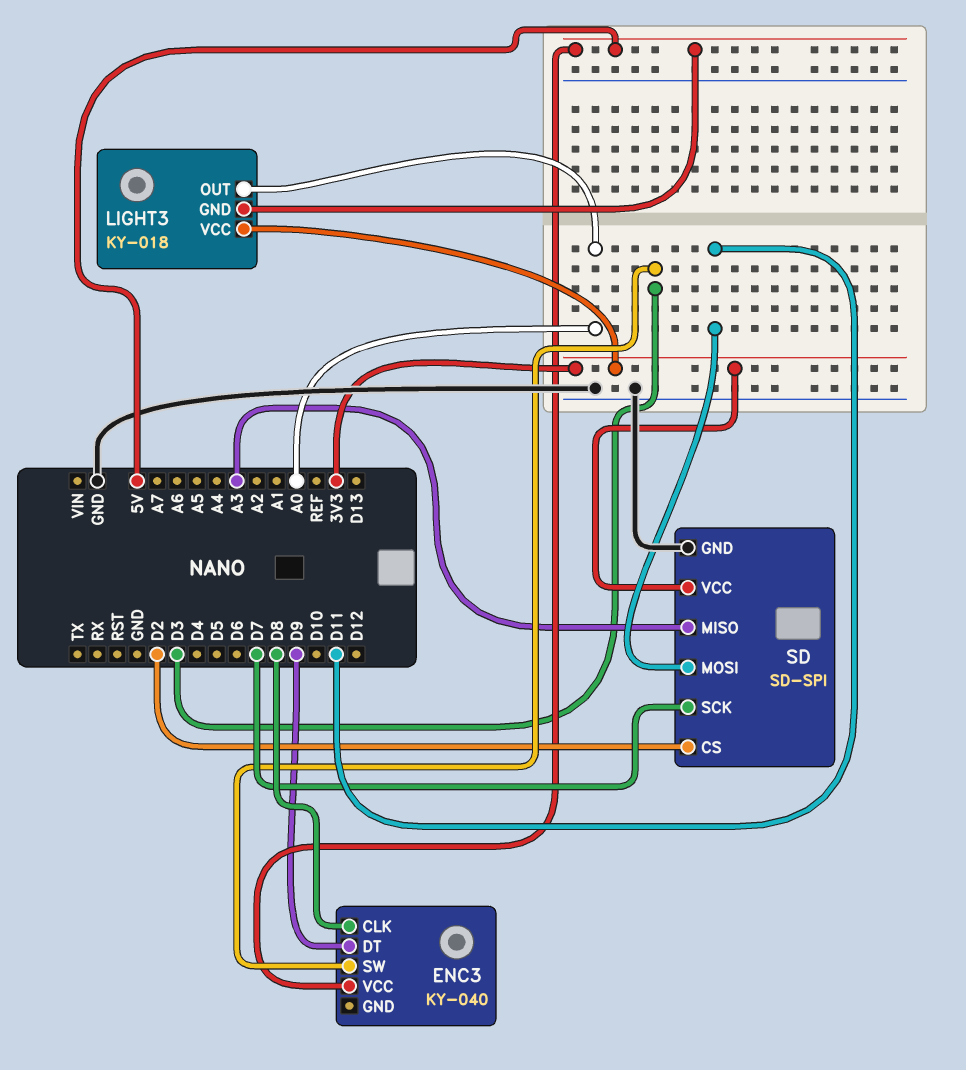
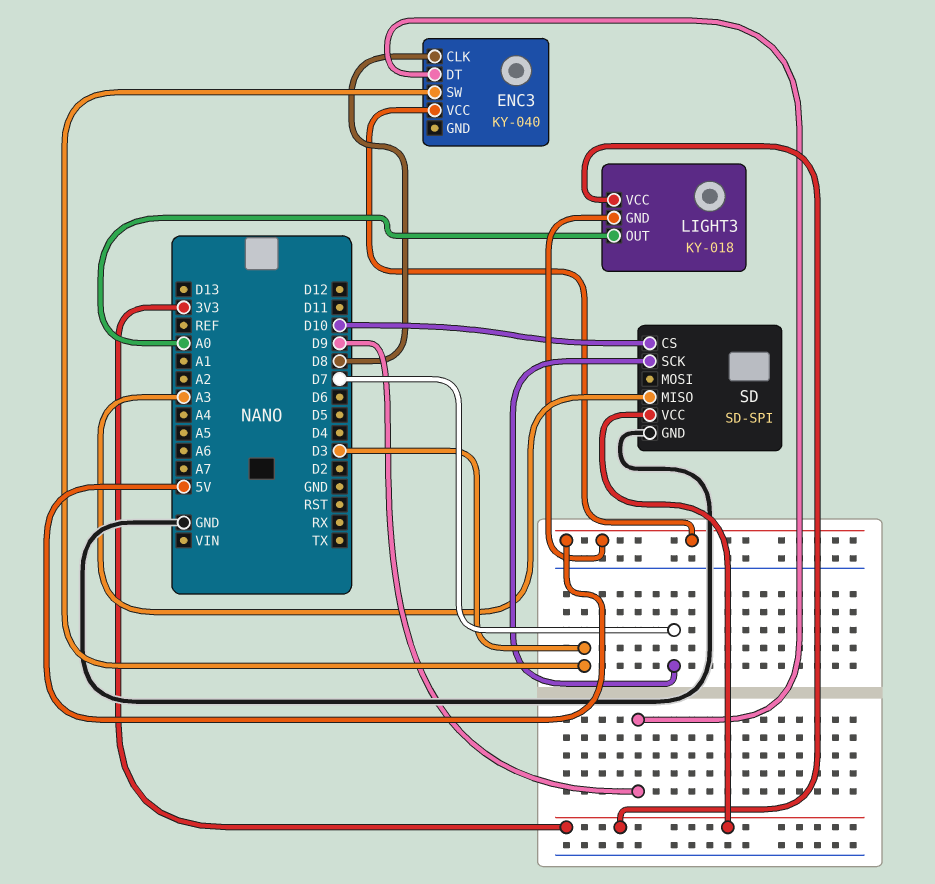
SD pin CS: D2 -> D10
SD pin MOSI: D11 -> none

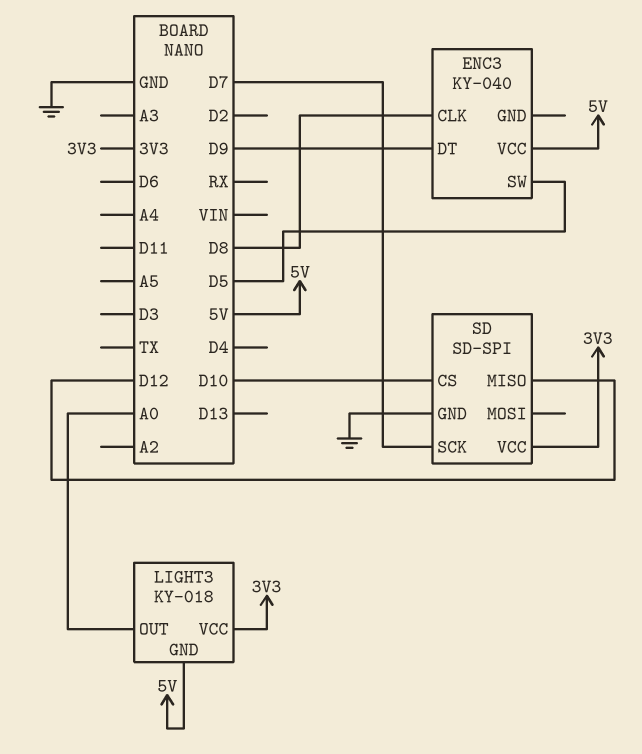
ENC3 pin SW: D3 -> D5
SD pin MISO: A3 -> D12

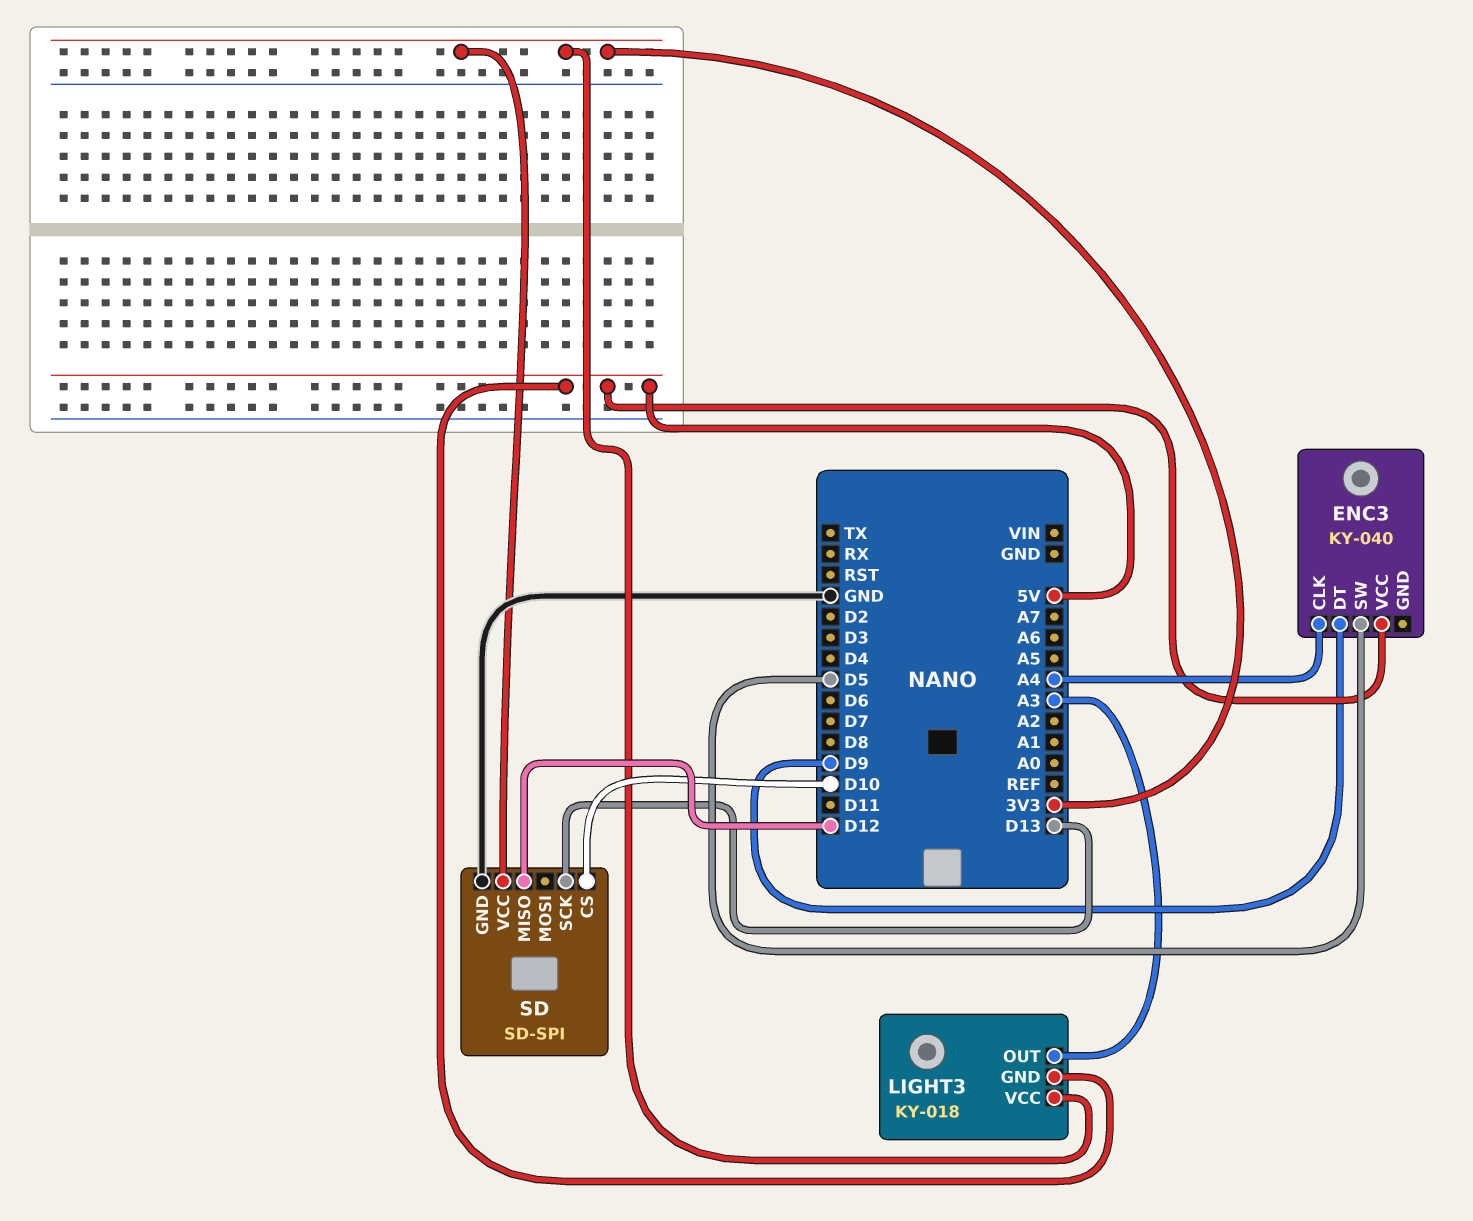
ENC3 pin CLK: D8 -> A4
LIGHT3 pin OUT: A0 -> A3
SD pin SCK: D7 -> D13

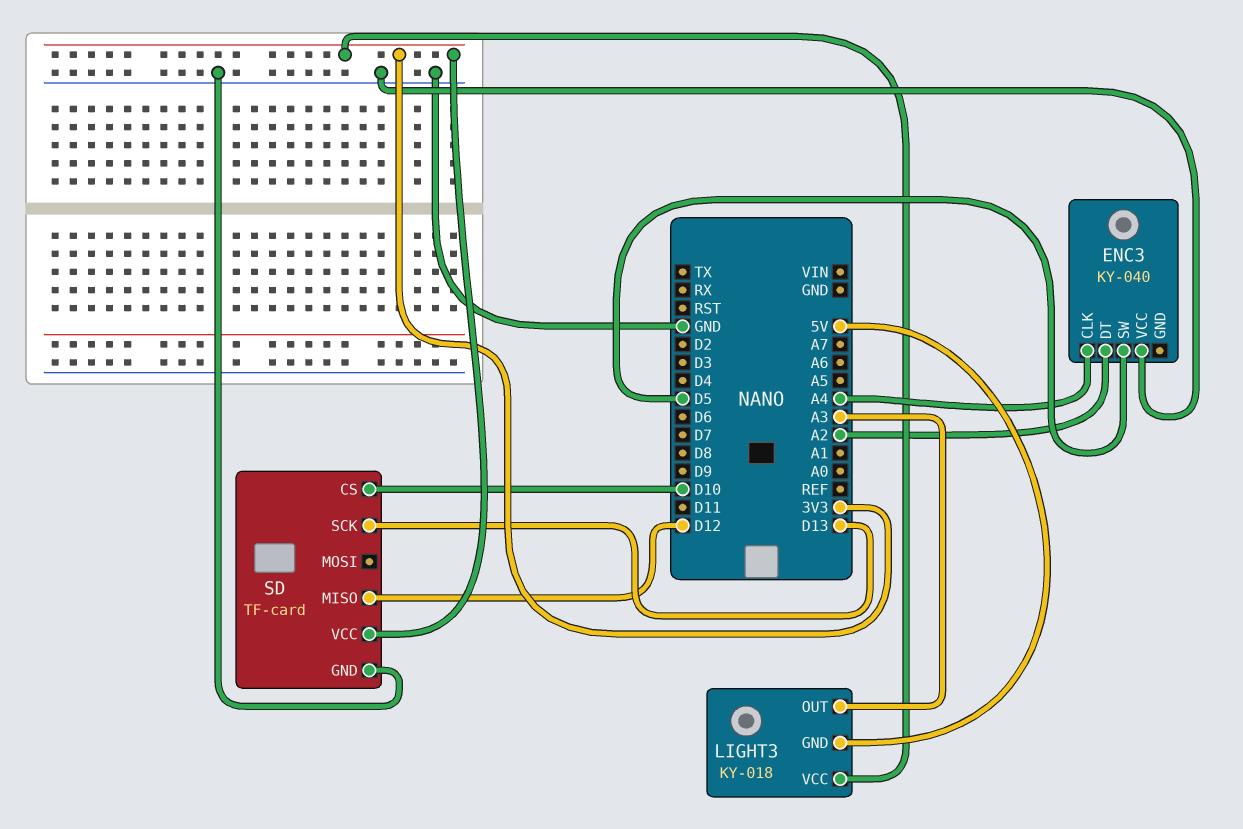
ENC3 pin DT: D9 -> A2
ENC3 pin VCC: 5V -> GND
SD: SD-SPI -> TF-card

